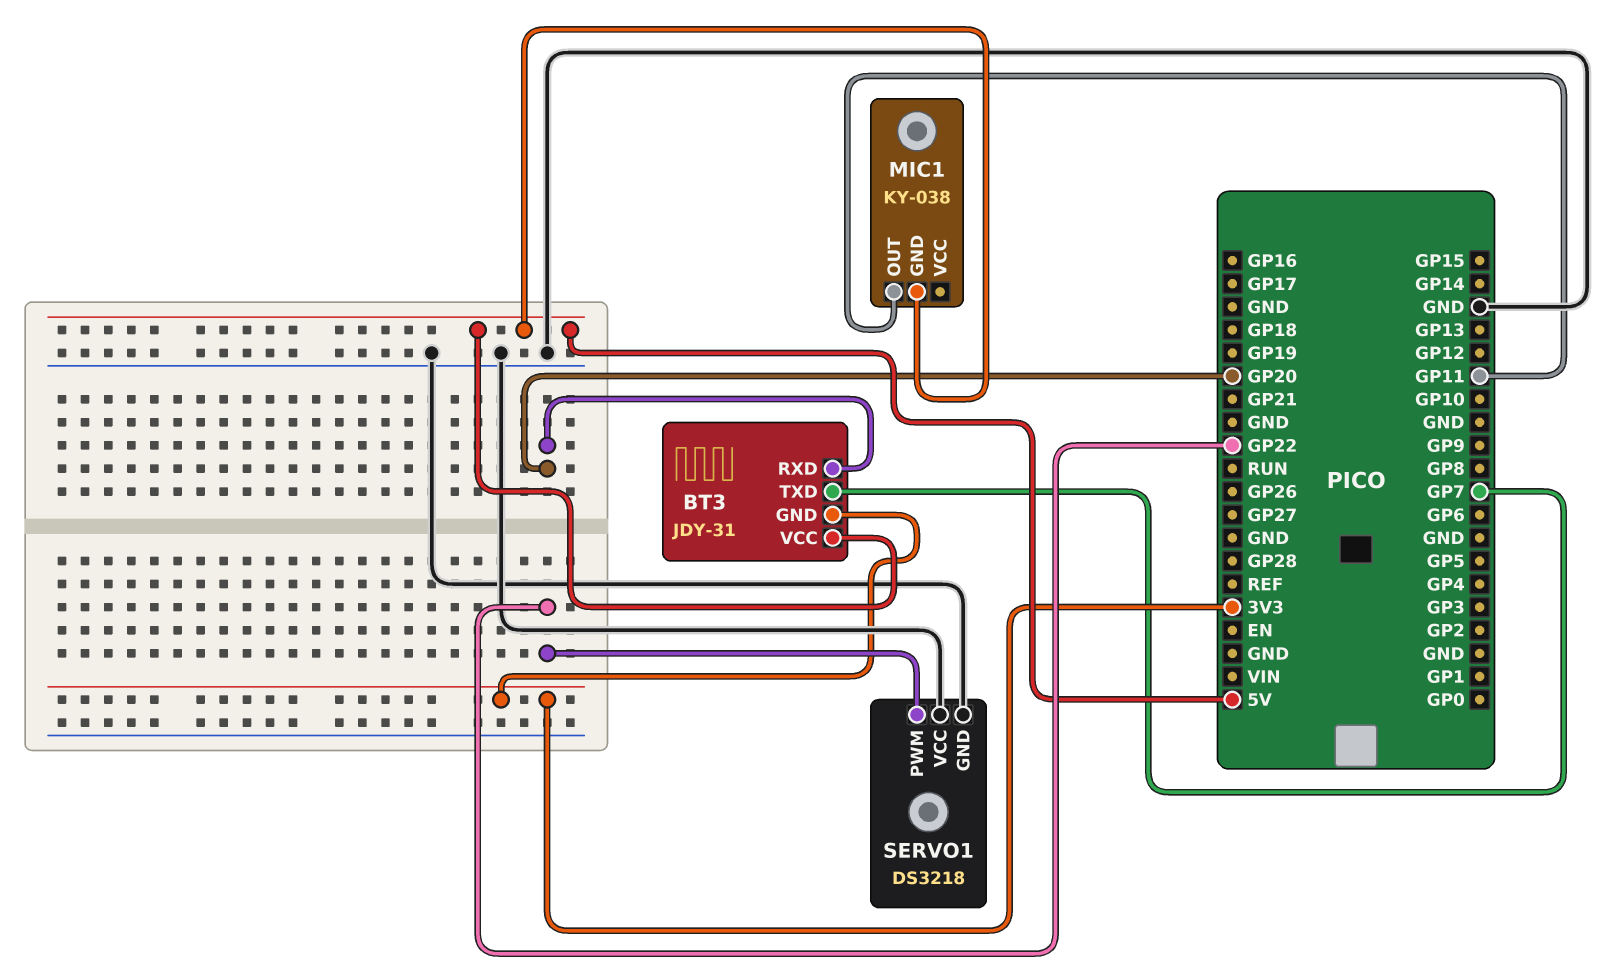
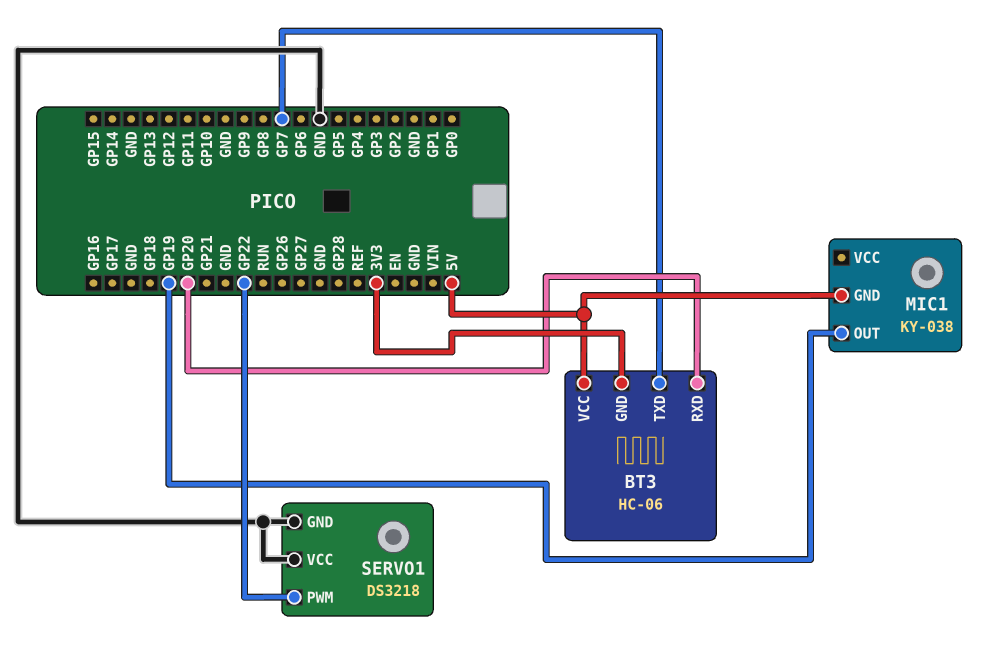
BT3: JDY-31 -> HC-06
MIC1 pin OUT: GP11 -> GP19

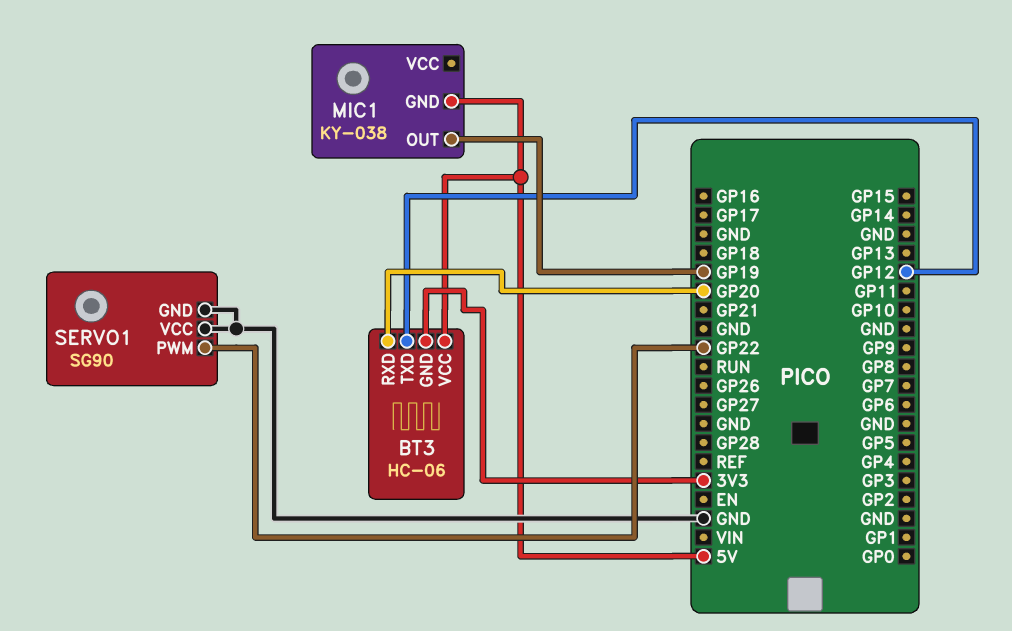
BT3 pin TXD: GP7 -> GP12
SERVO1: DS3218 -> SG90

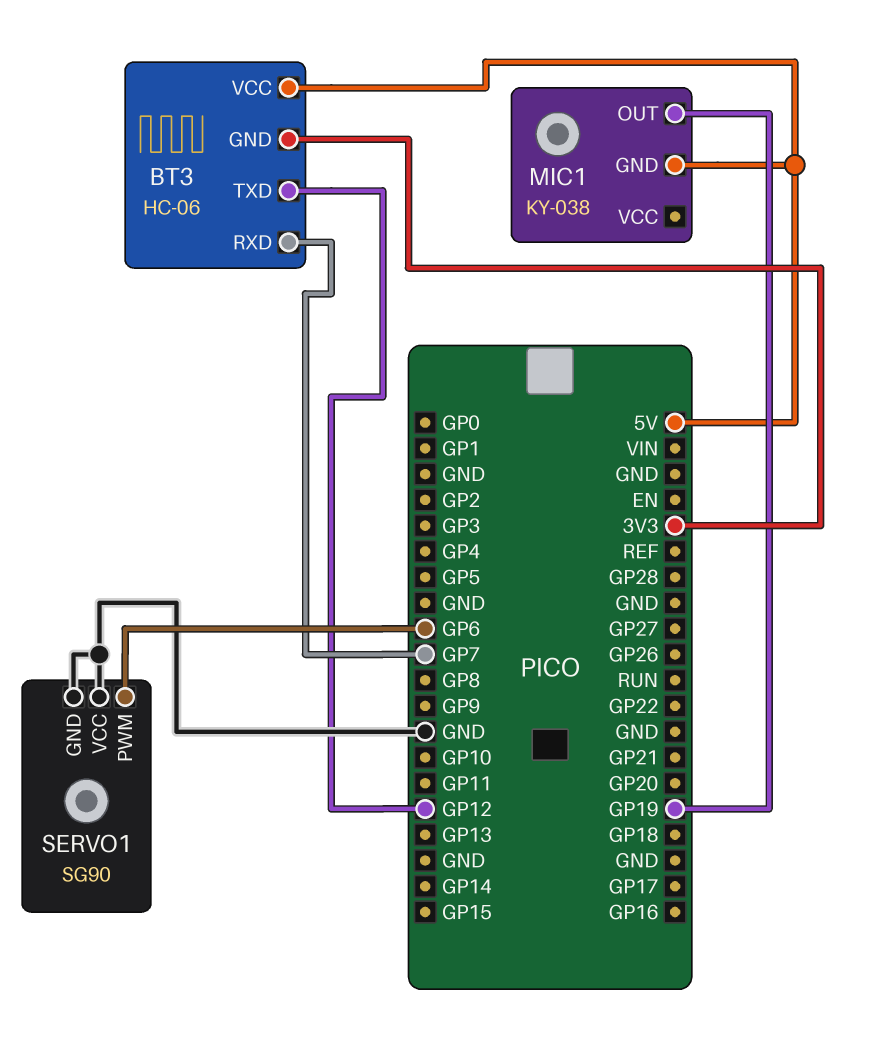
BT3 pin RXD: GP20 -> GP7
SERVO1 pin PWM: GP22 -> GP6

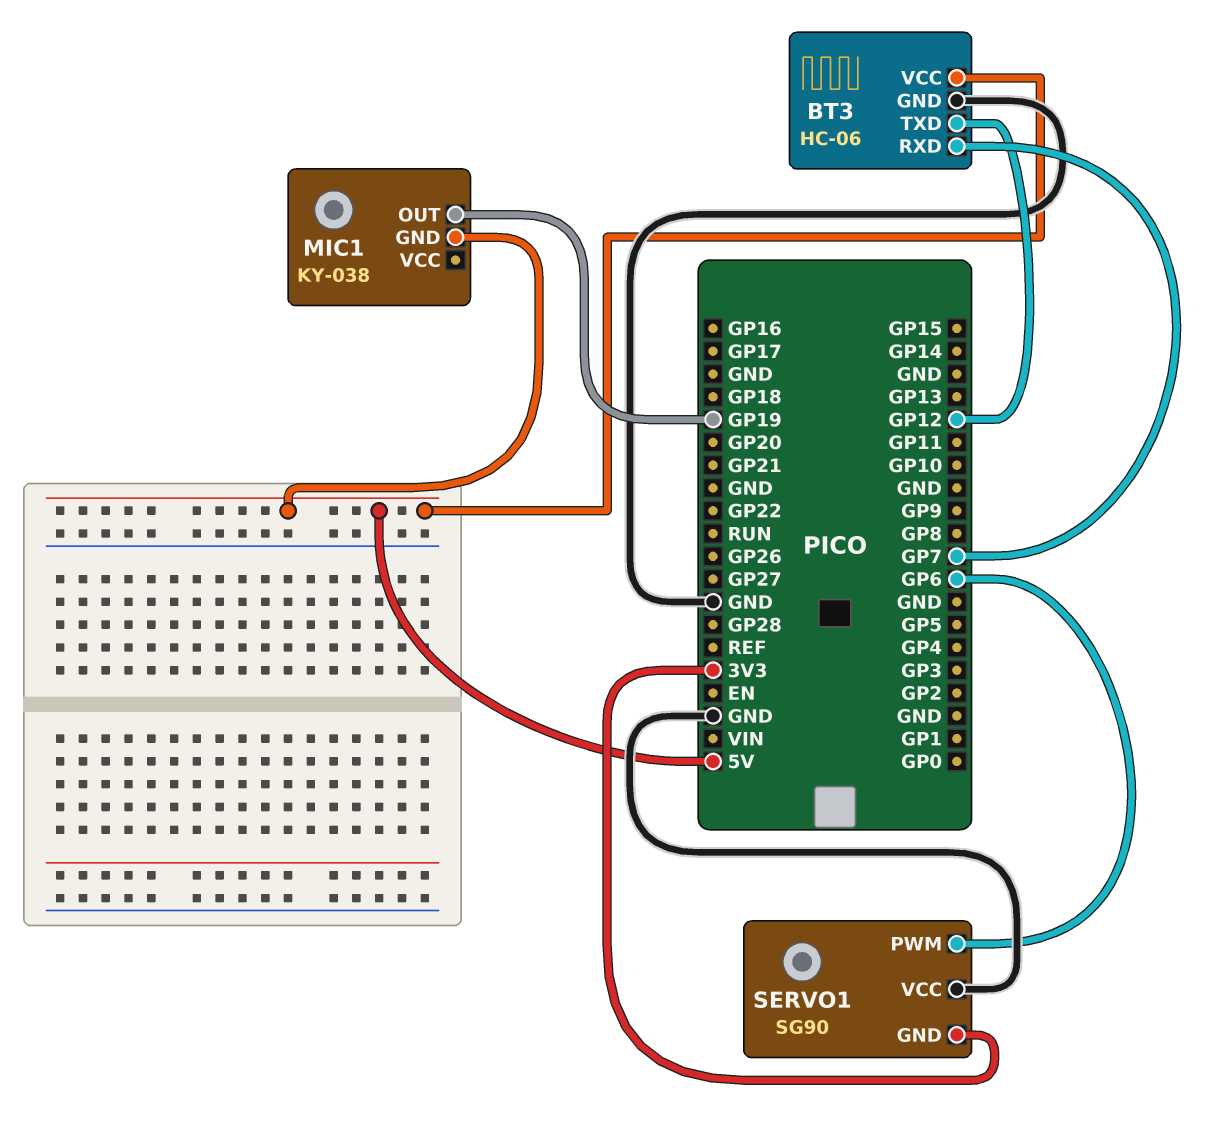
BT3 pin GND: 3V3 -> GND
SERVO1 pin GND: GND -> 3V3

